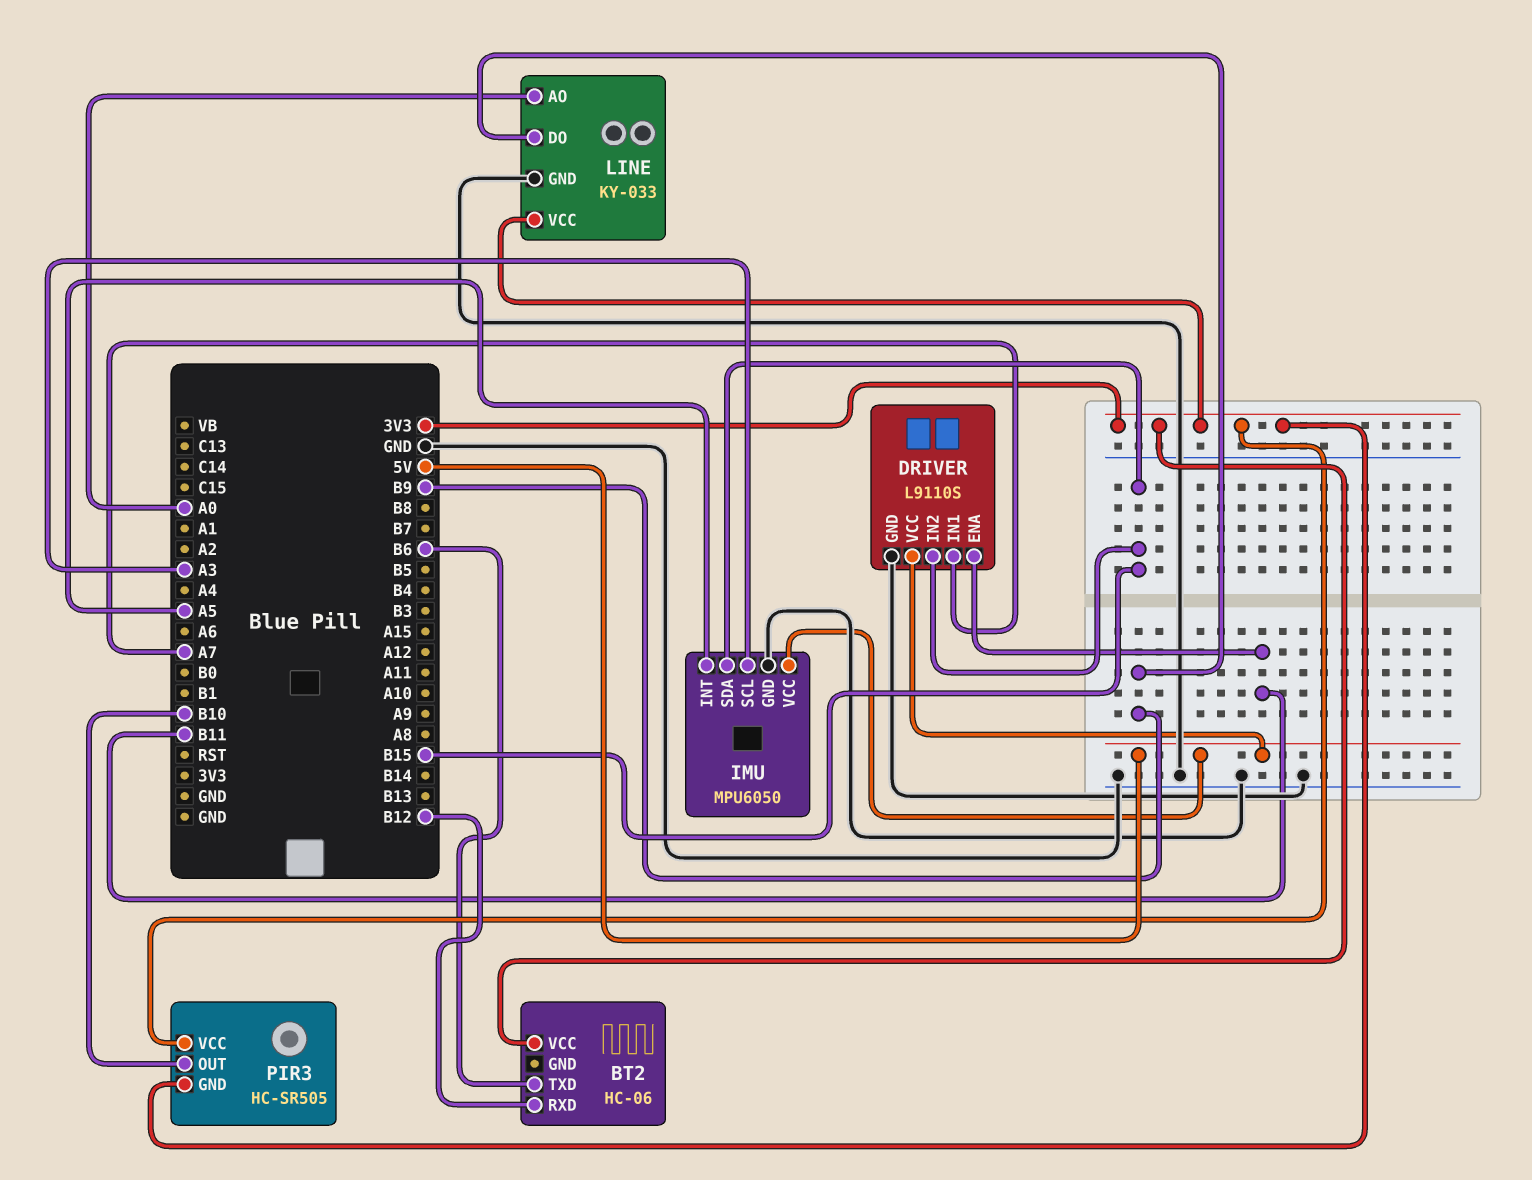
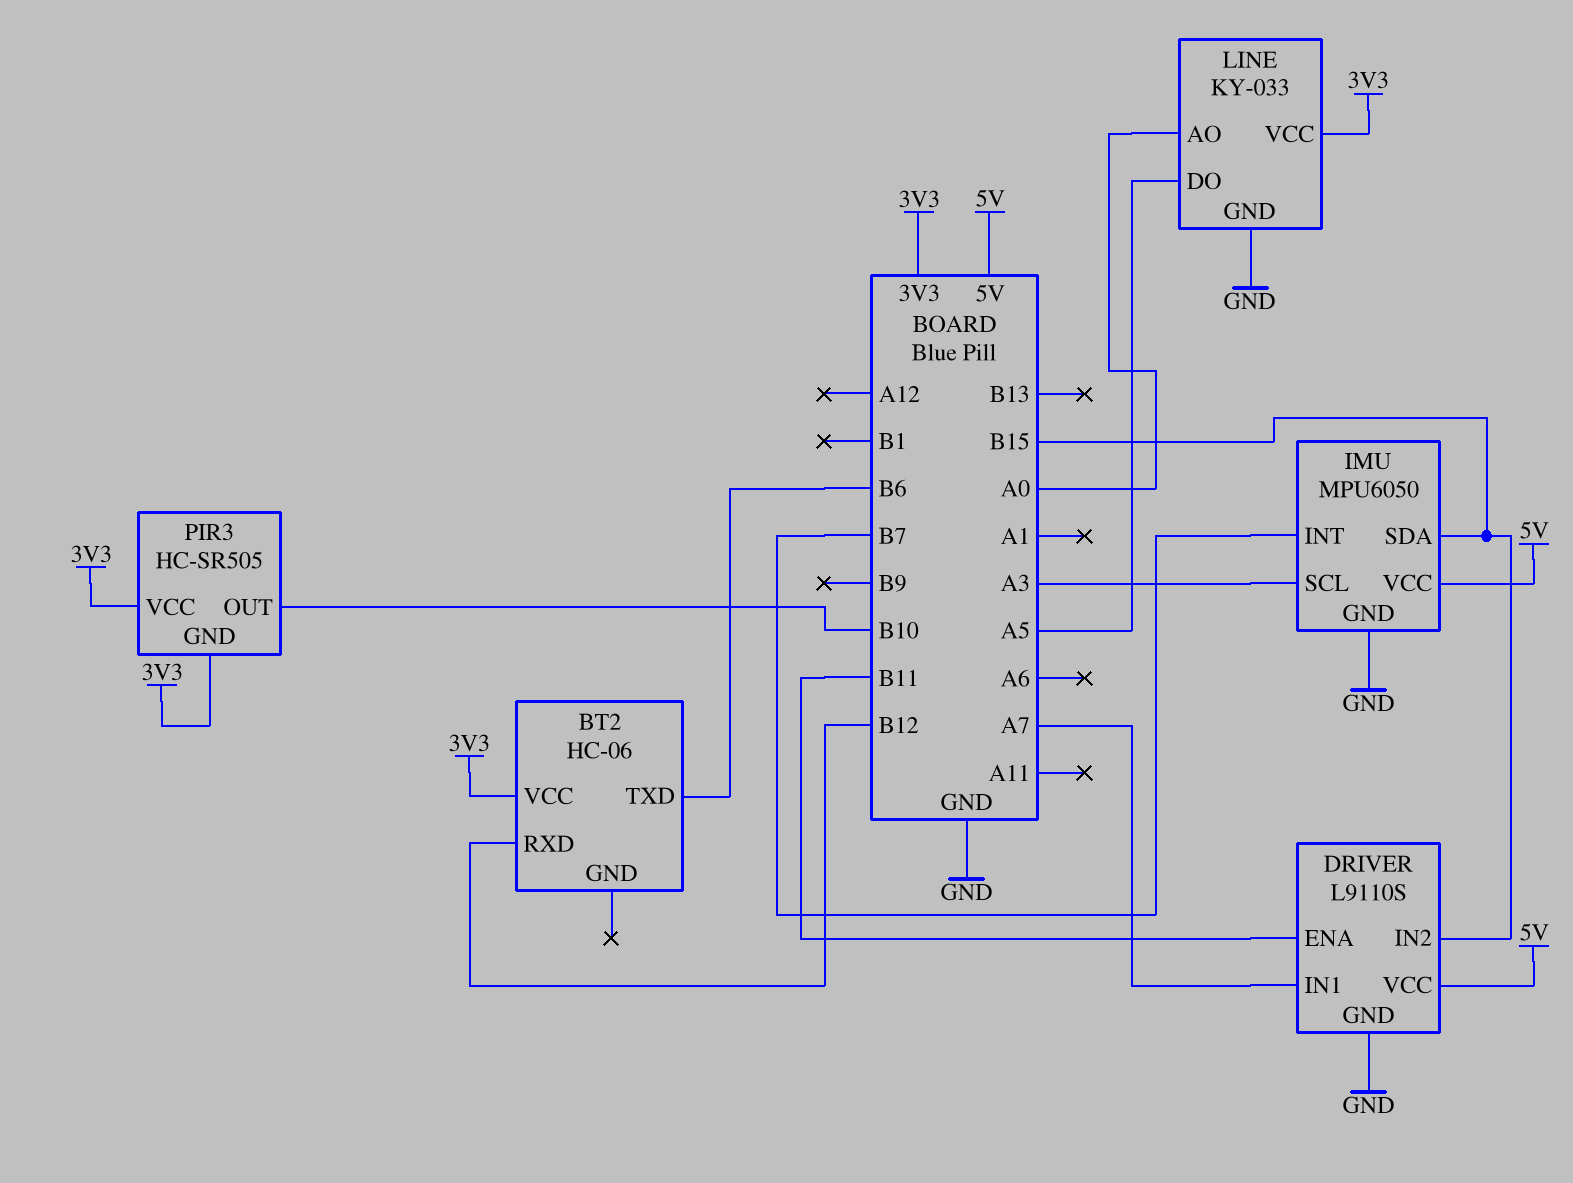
IMU pin INT: A5 -> B7
LINE pin DO: B9 -> A5

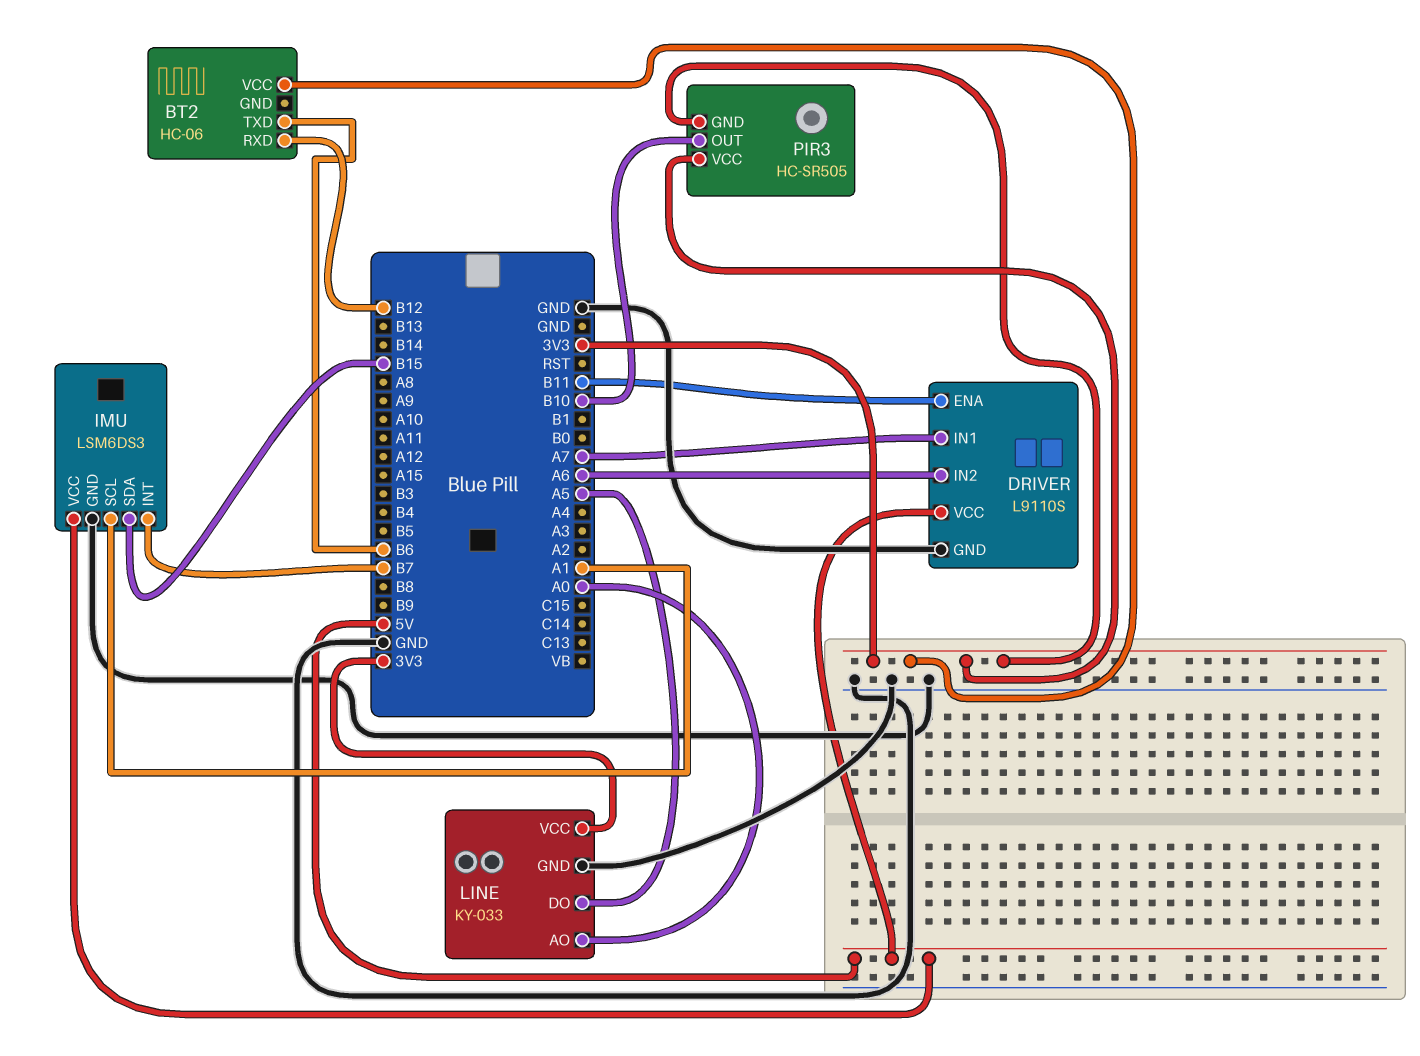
DRIVER pin IN2: B15 -> A6
IMU: MPU6050 -> LSM6DS3
IMU pin SCL: A3 -> A1

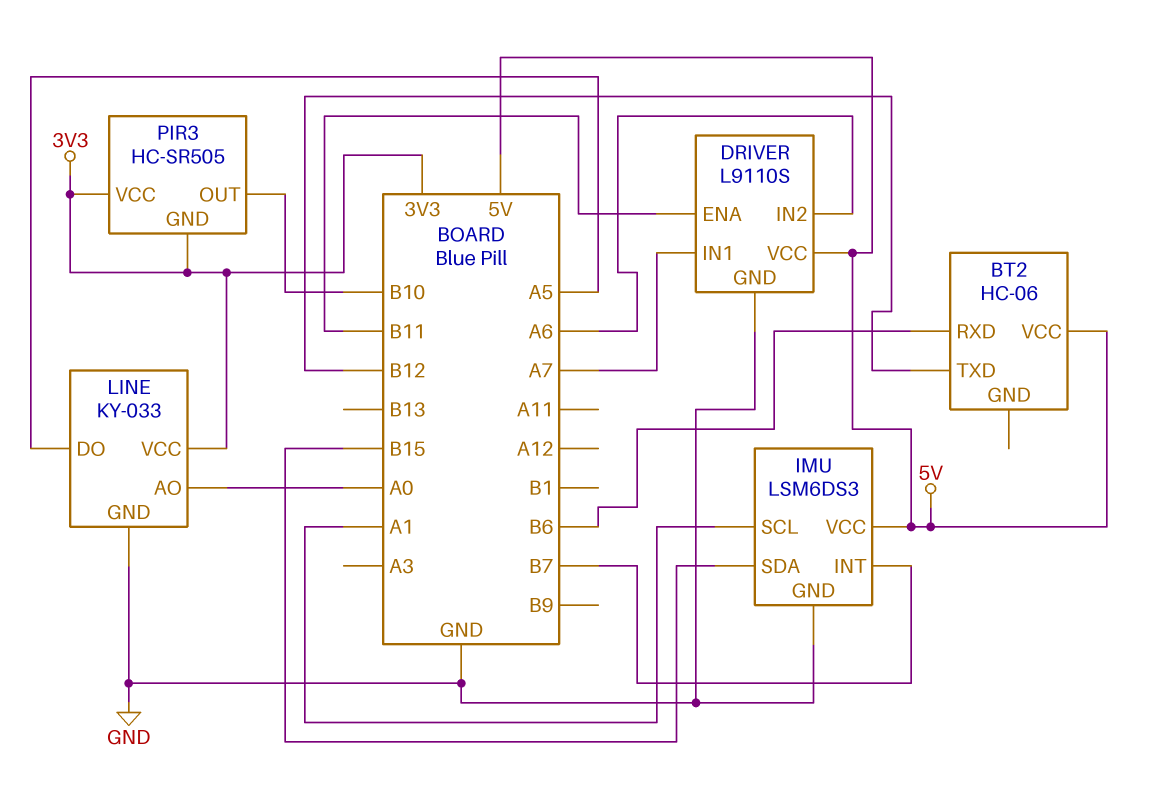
BT2 pin RXD: B12 -> B6
BT2 pin TXD: B6 -> B12
BT2 pin VCC: 3V3 -> 5V

